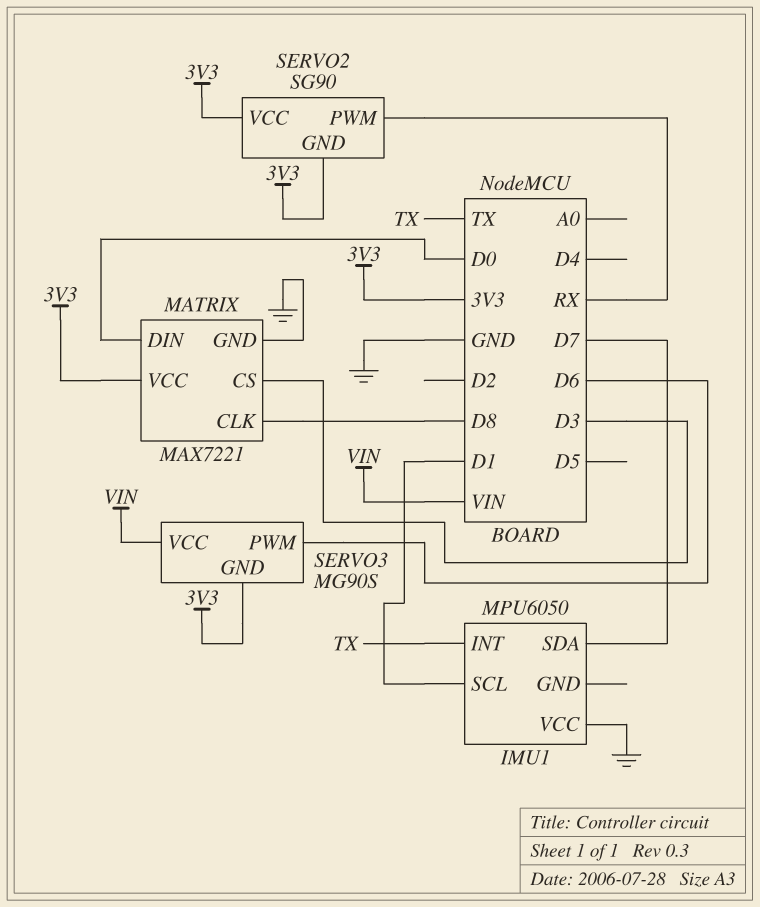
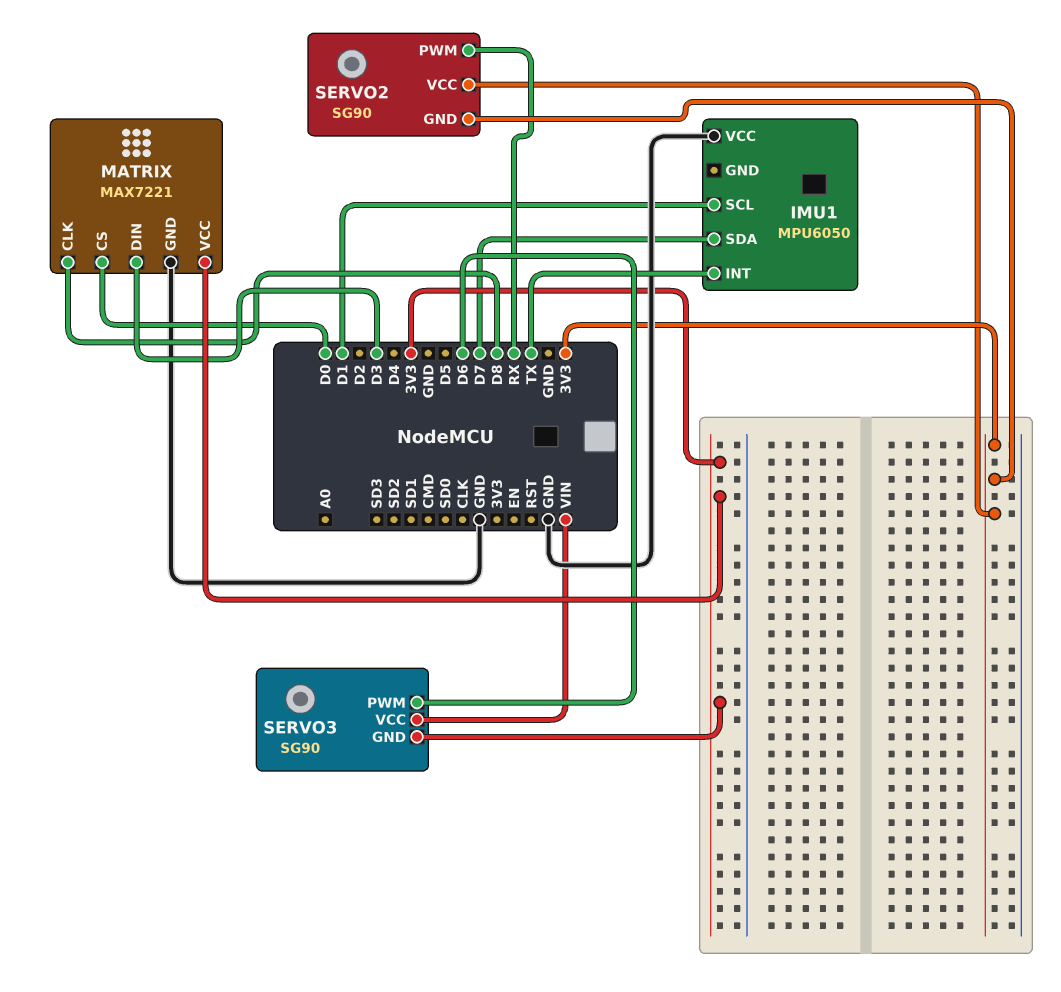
MATRIX pin CS: D3 -> D0
MATRIX pin DIN: D0 -> D3
SERVO3: MG90S -> SG90

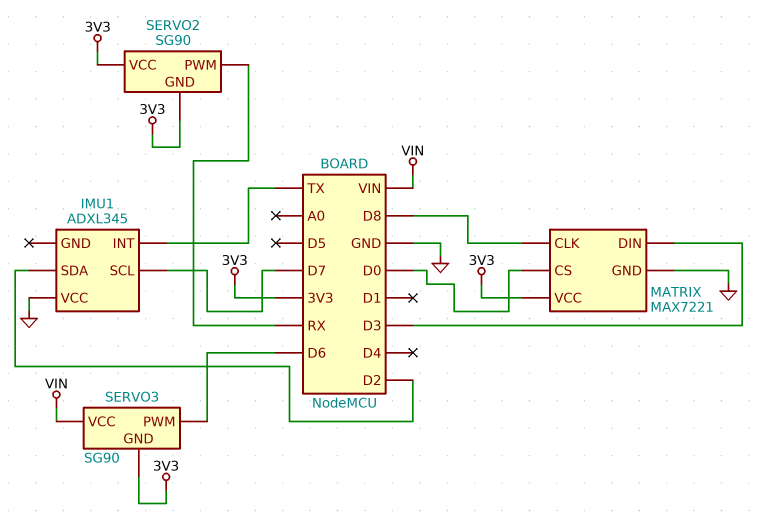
IMU1: MPU6050 -> ADXL345
IMU1 pin SCL: D1 -> D7
IMU1 pin SDA: D7 -> D2

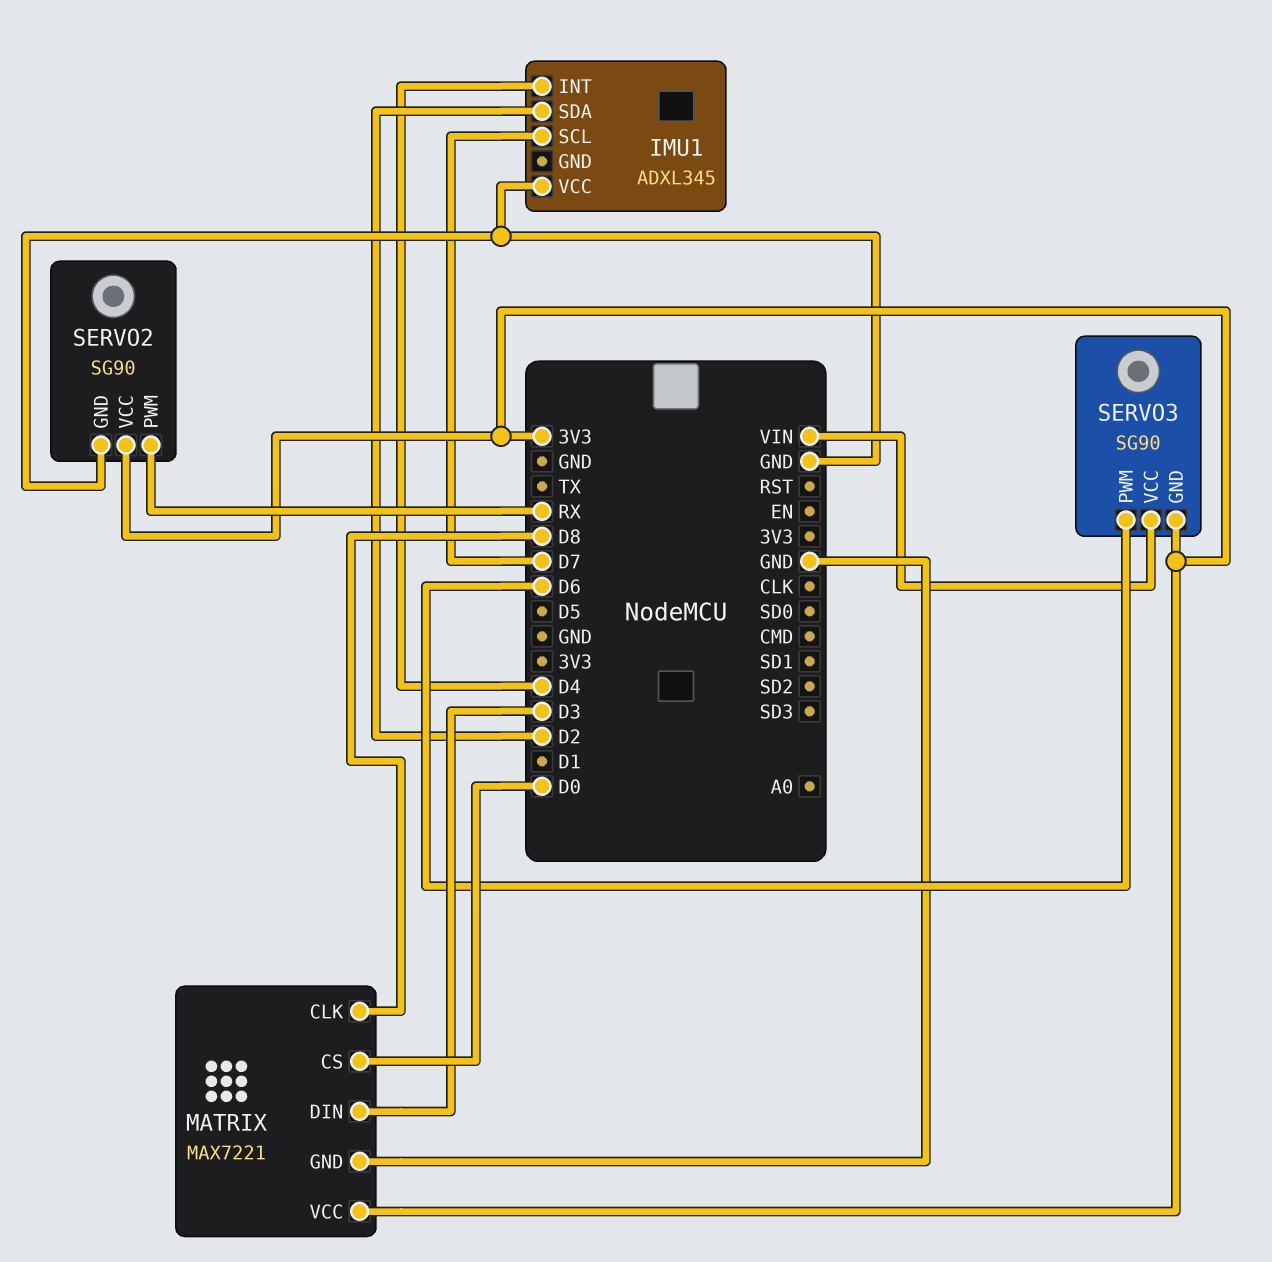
IMU1 pin INT: TX -> D4
SERVO2 pin GND: 3V3 -> GND

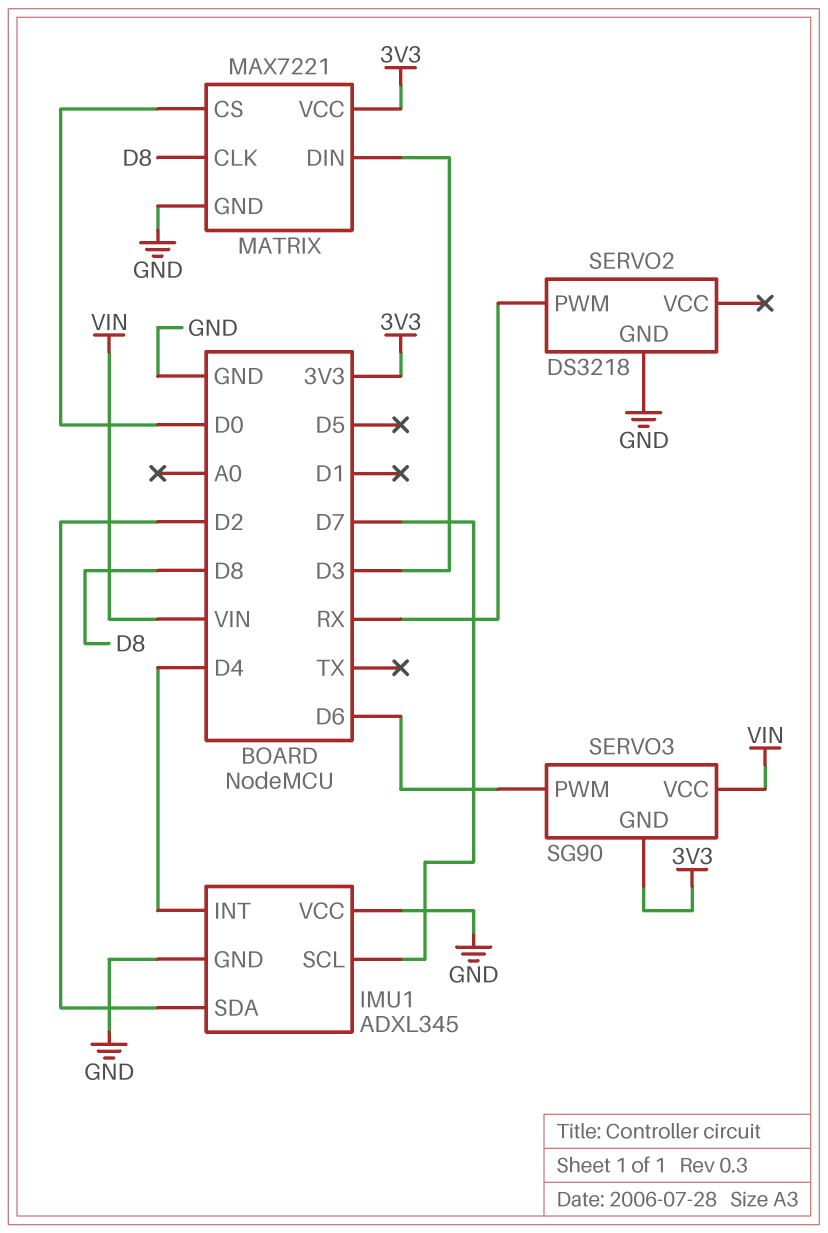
IMU1 pin GND: none -> GND
SERVO2: SG90 -> DS3218
SERVO2 pin VCC: 3V3 -> none

